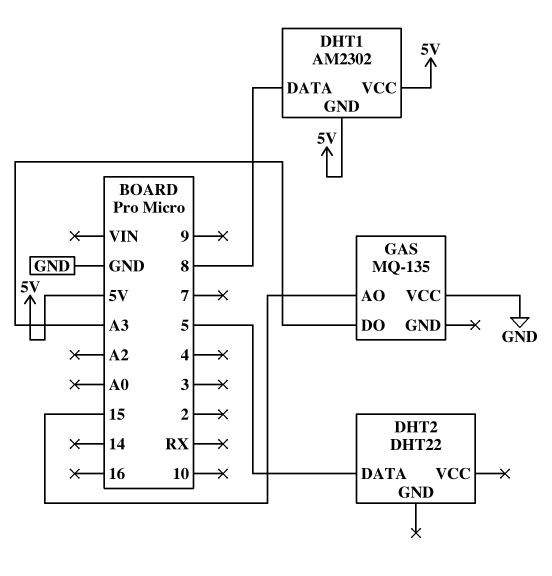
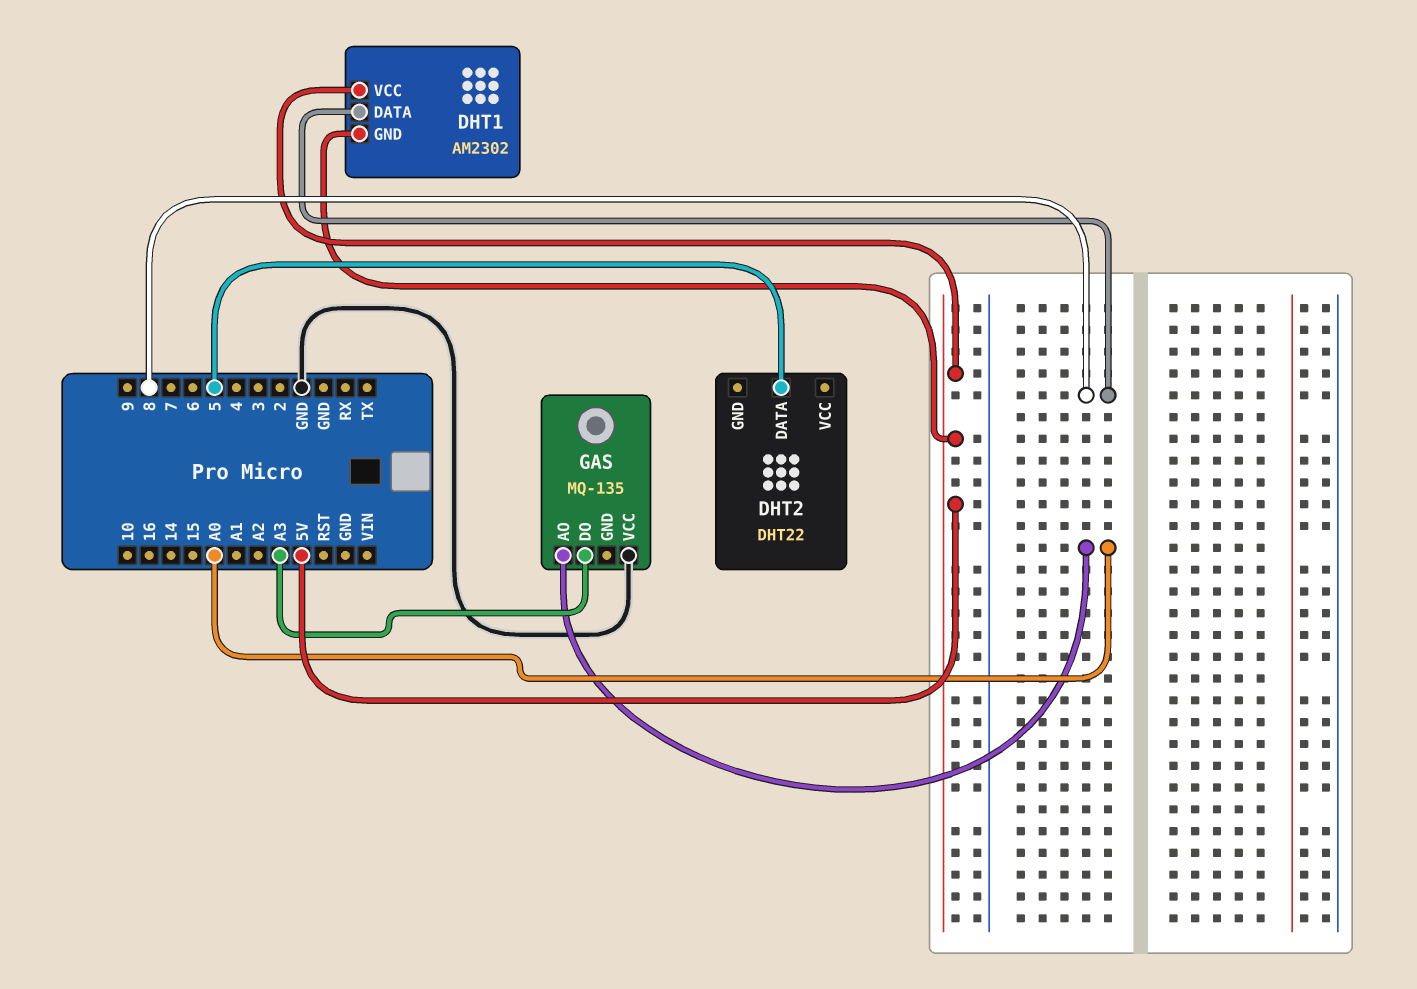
GAS pin AO: 15 -> A0

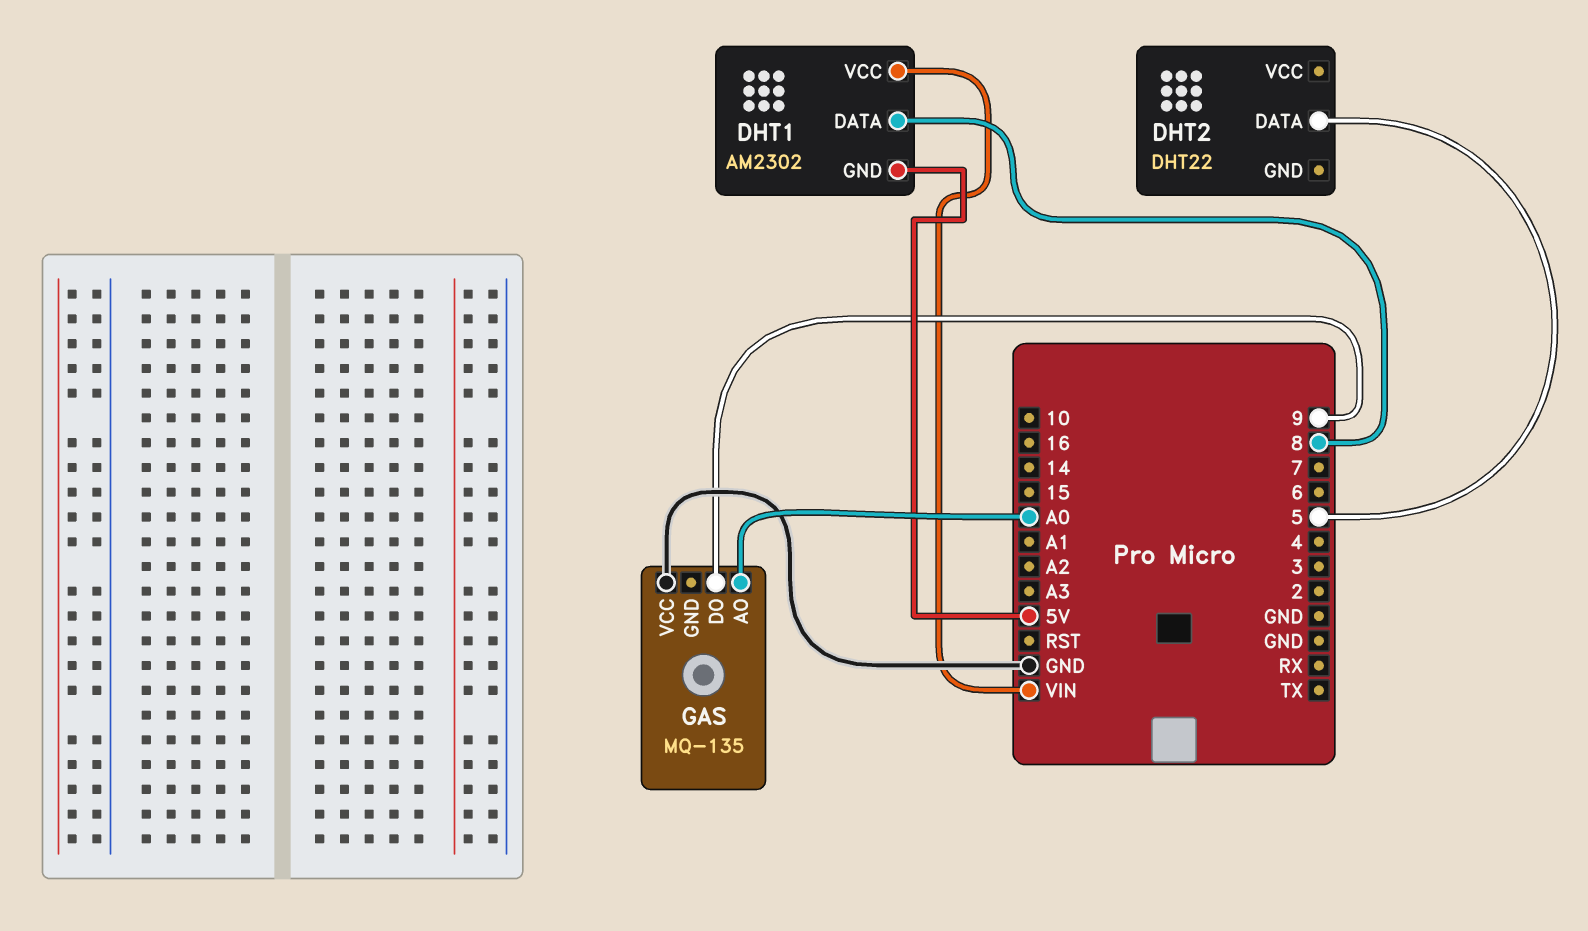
DHT1 pin VCC: 5V -> VIN
GAS pin DO: A3 -> 9

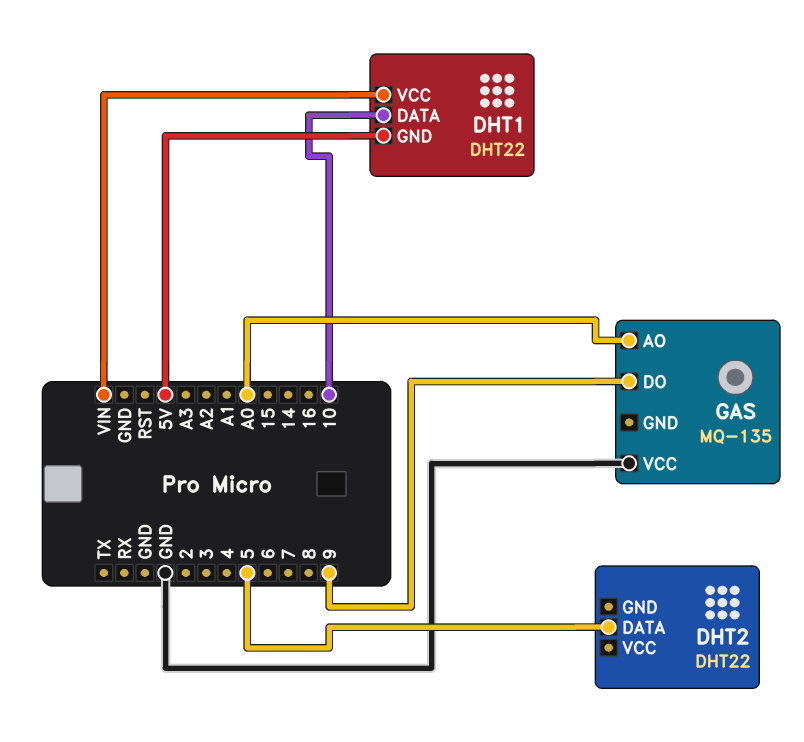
DHT1: AM2302 -> DHT22
DHT1 pin DATA: 8 -> 10

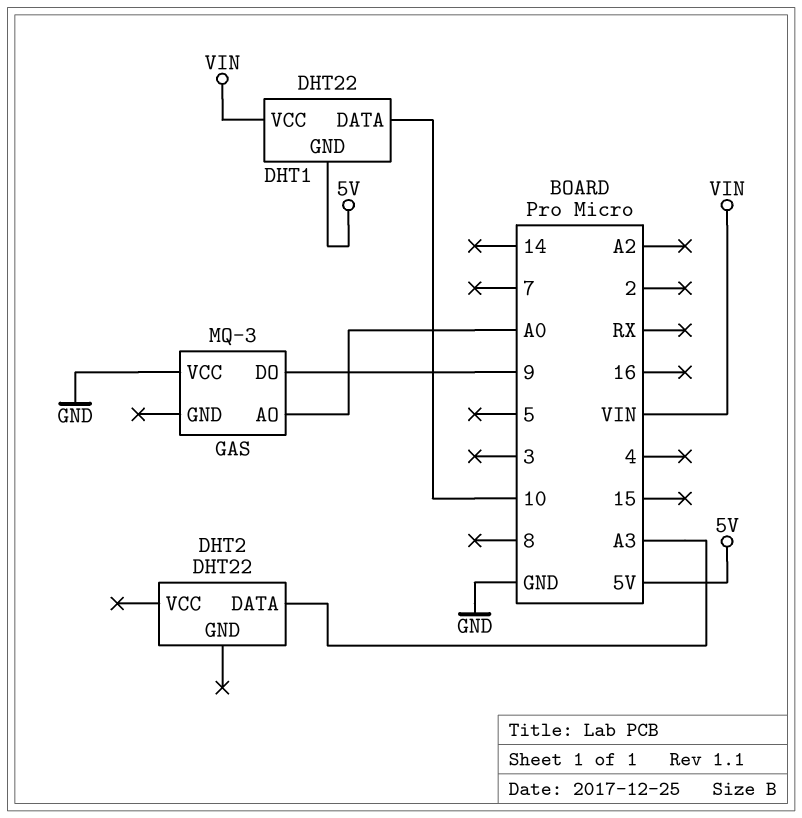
DHT2 pin DATA: 5 -> A3
GAS: MQ-135 -> MQ-3

